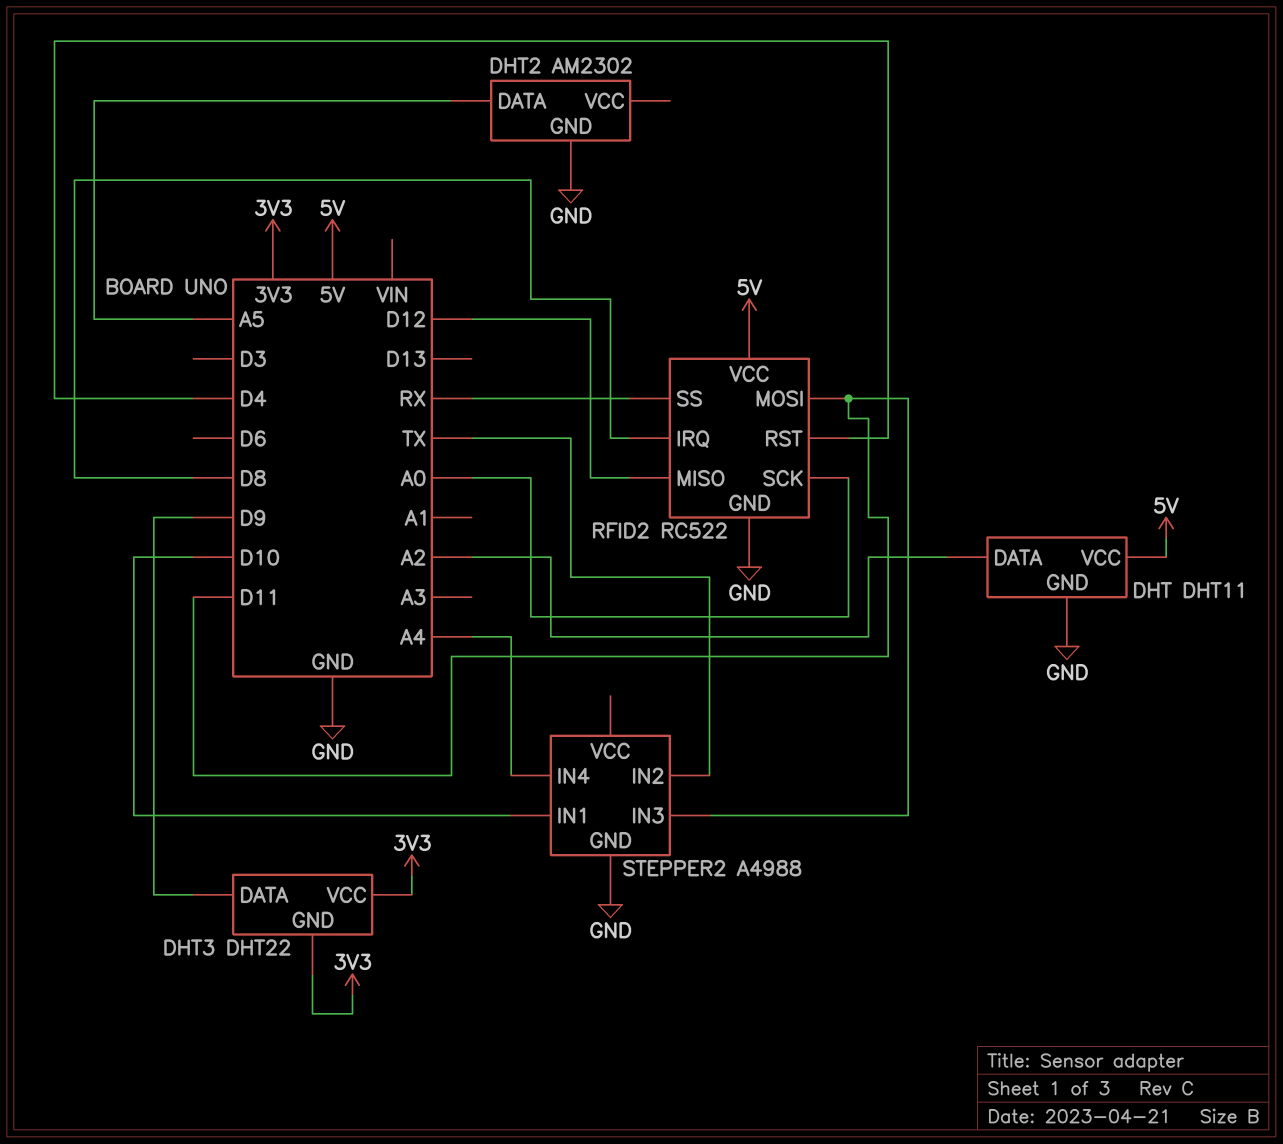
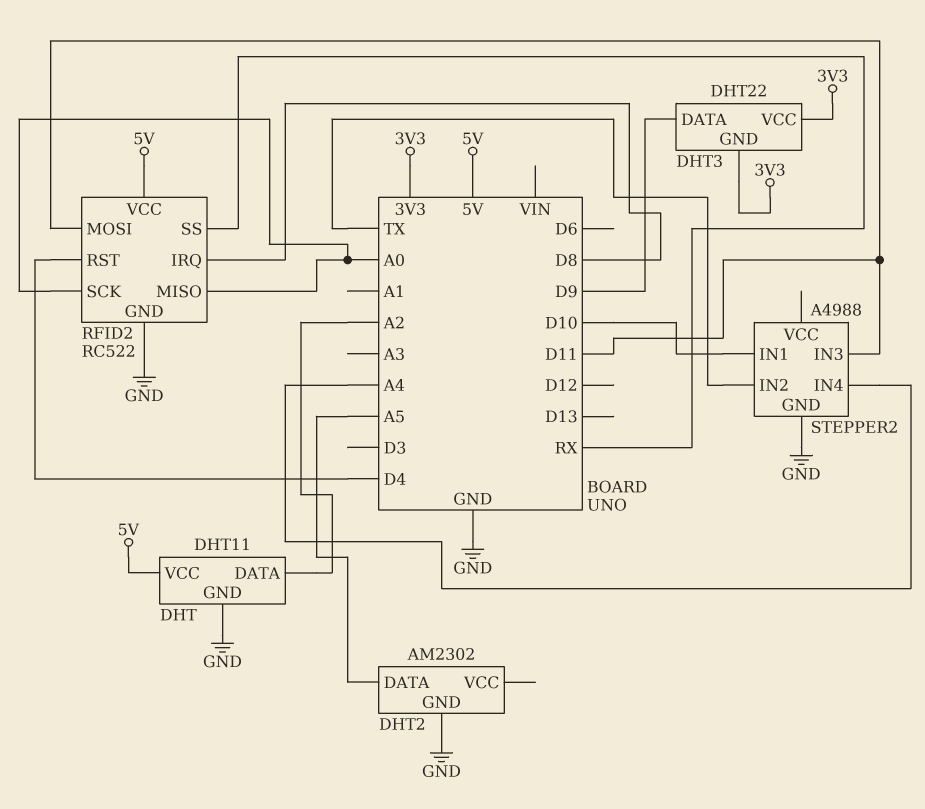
RFID2 pin MISO: D12 -> A0

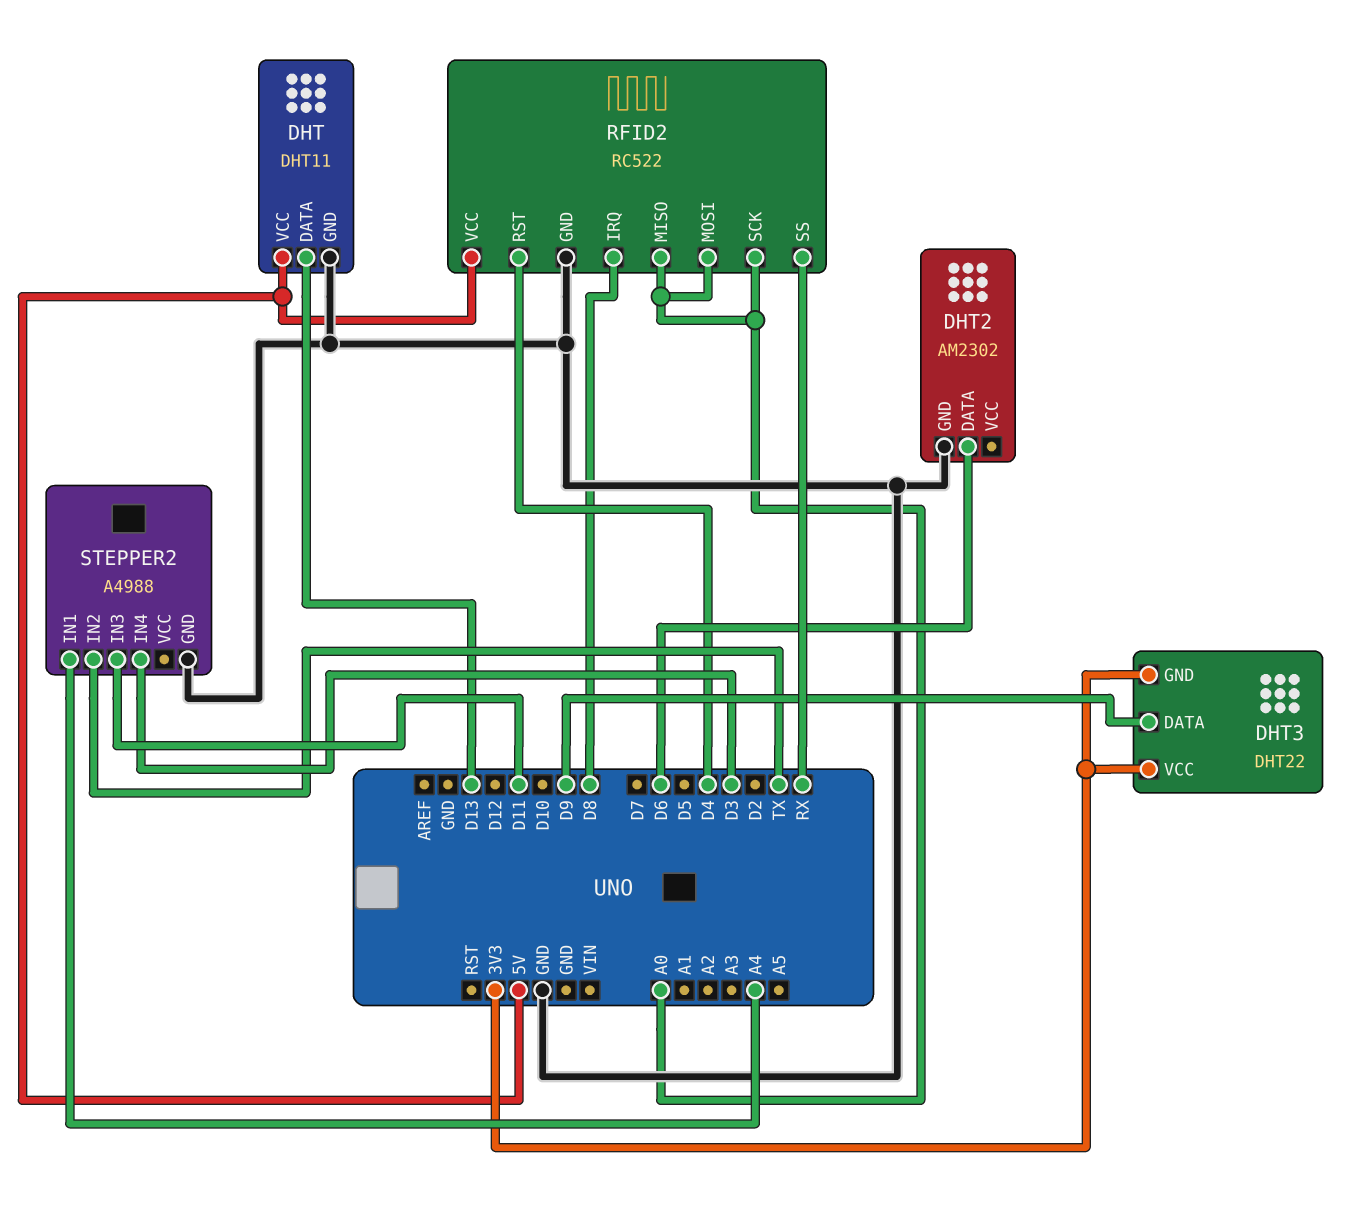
DHT pin DATA: A2 -> D13
DHT2 pin DATA: A5 -> D6
RFID2 pin MOSI: D11 -> A0
STEPPER2 pin IN1: D10 -> A4
STEPPER2 pin IN4: A4 -> D3

